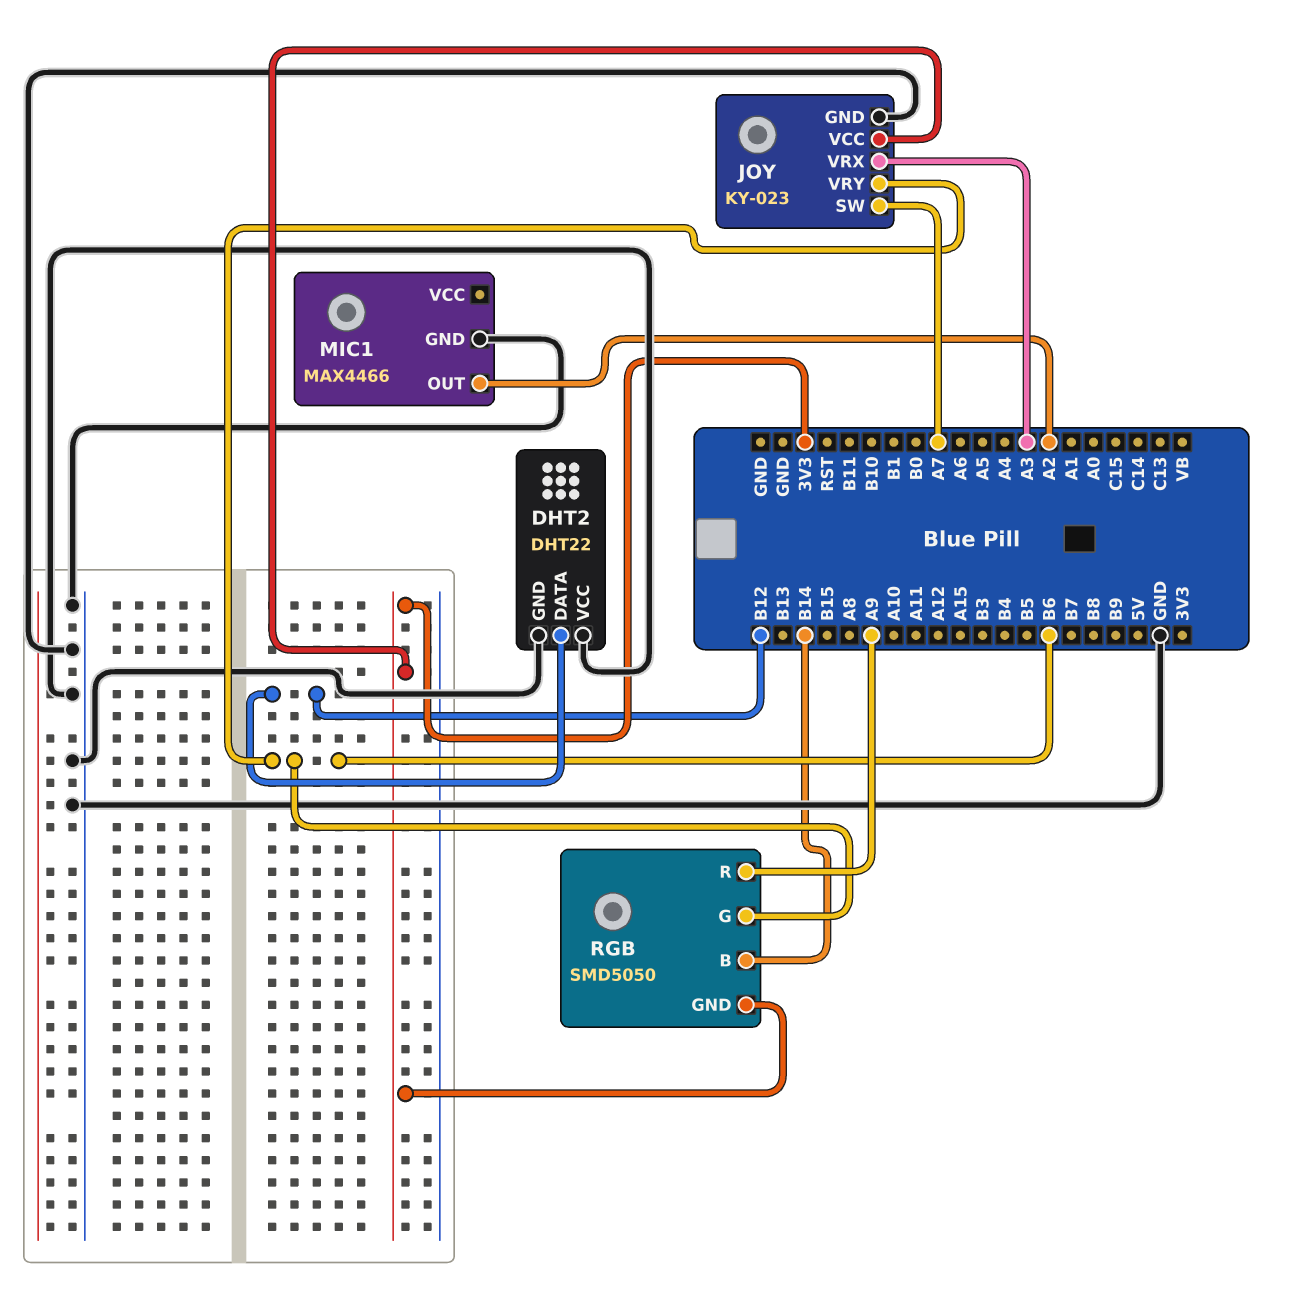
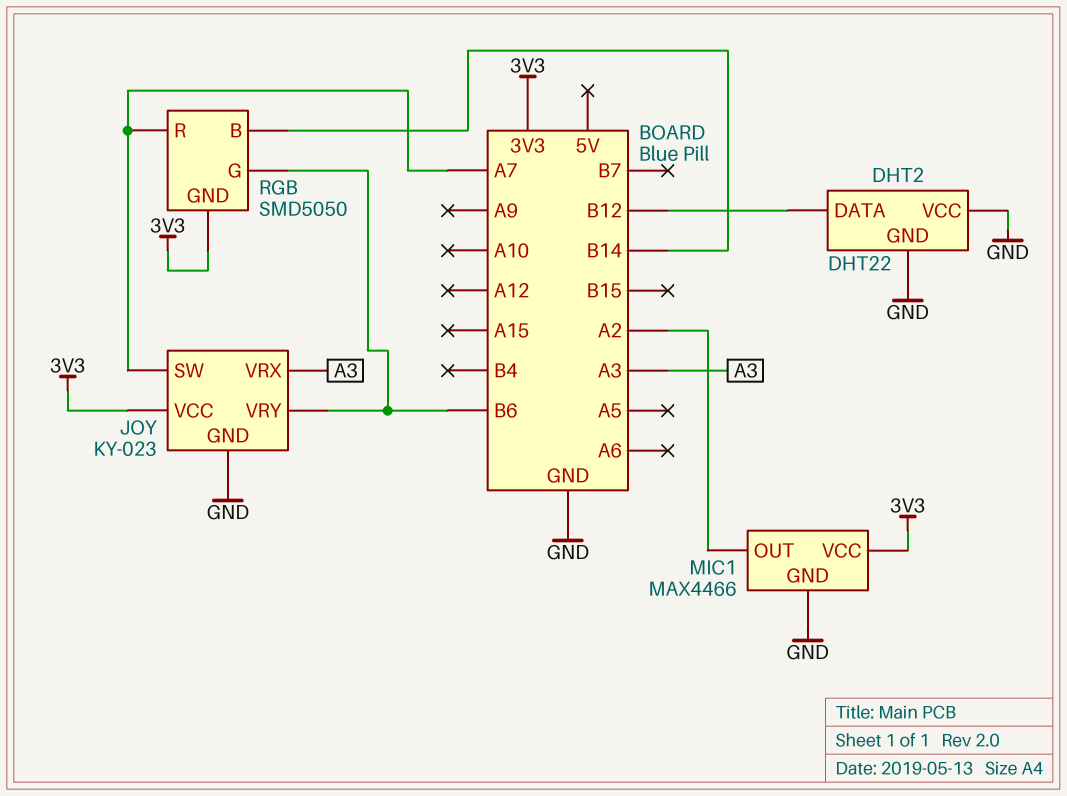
MIC1 pin VCC: none -> 3V3
RGB pin R: A9 -> A7

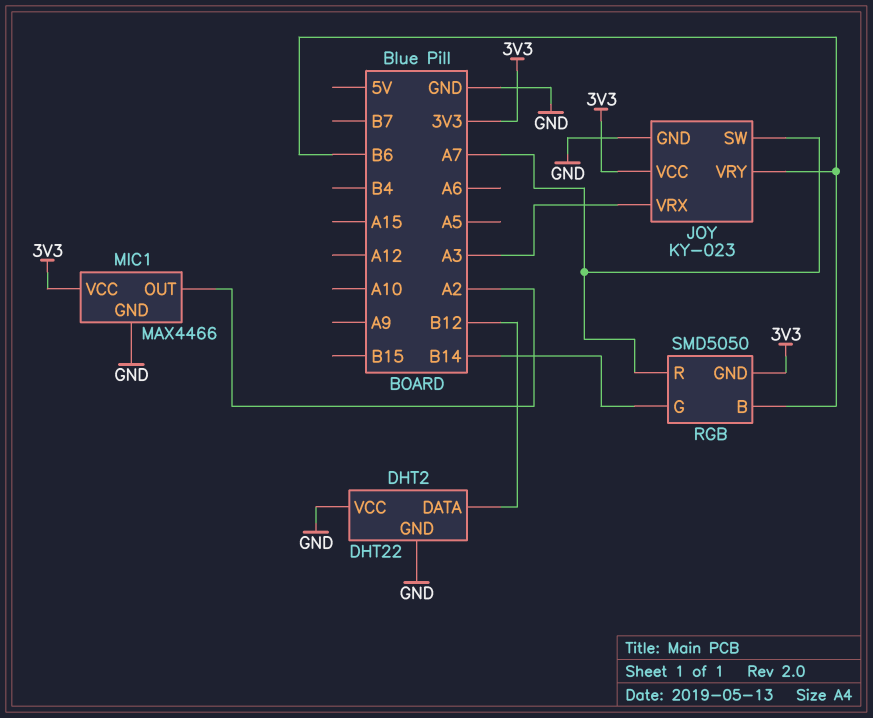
RGB pin B: B14 -> B6
RGB pin G: B6 -> B14

